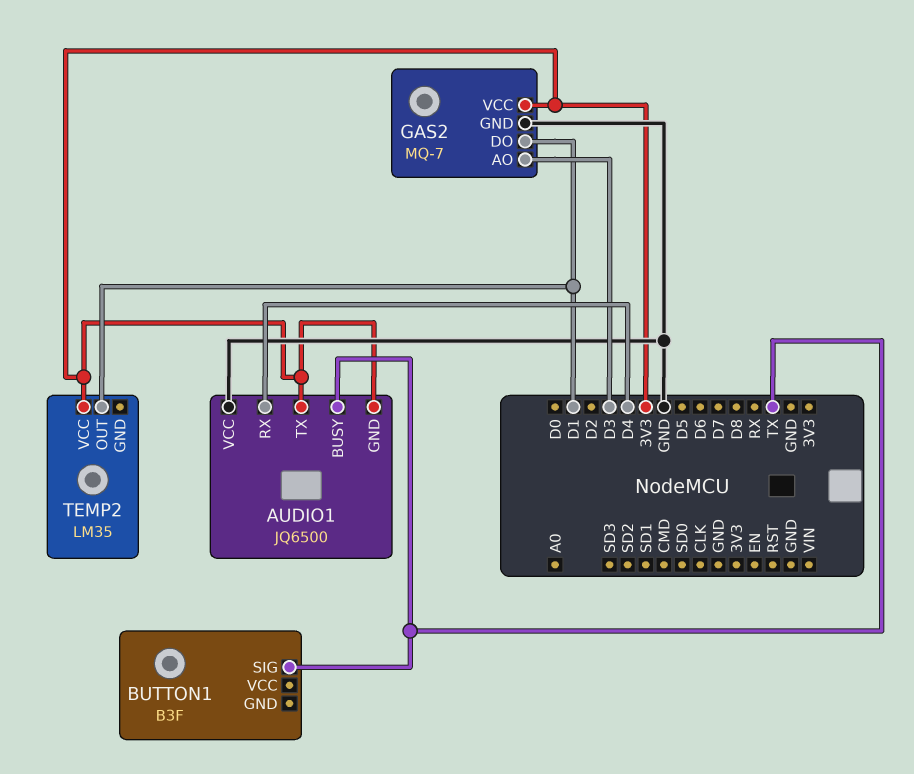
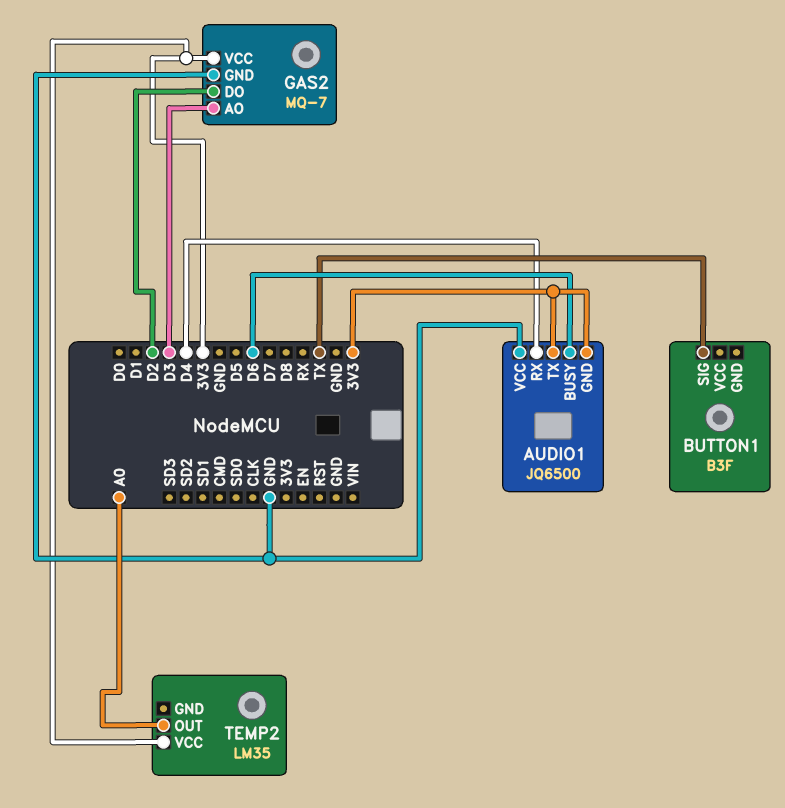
AUDIO1 pin BUSY: TX -> D6
GAS2 pin DO: D1 -> D2
TEMP2 pin OUT: D1 -> A0

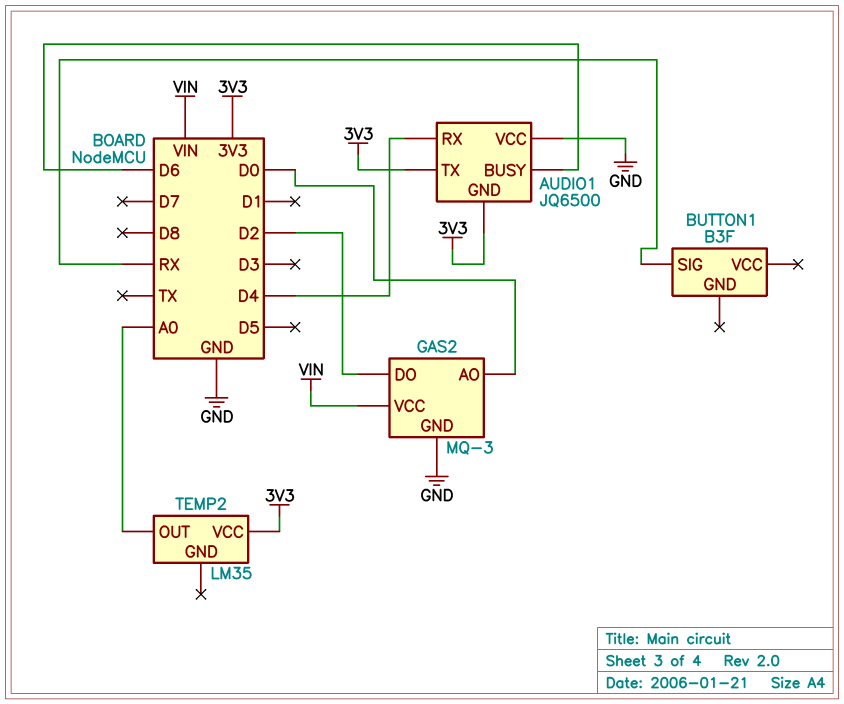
BUTTON1 pin SIG: TX -> RX
GAS2: MQ-7 -> MQ-3
GAS2 pin AO: D3 -> D0
GAS2 pin VCC: 3V3 -> VIN

